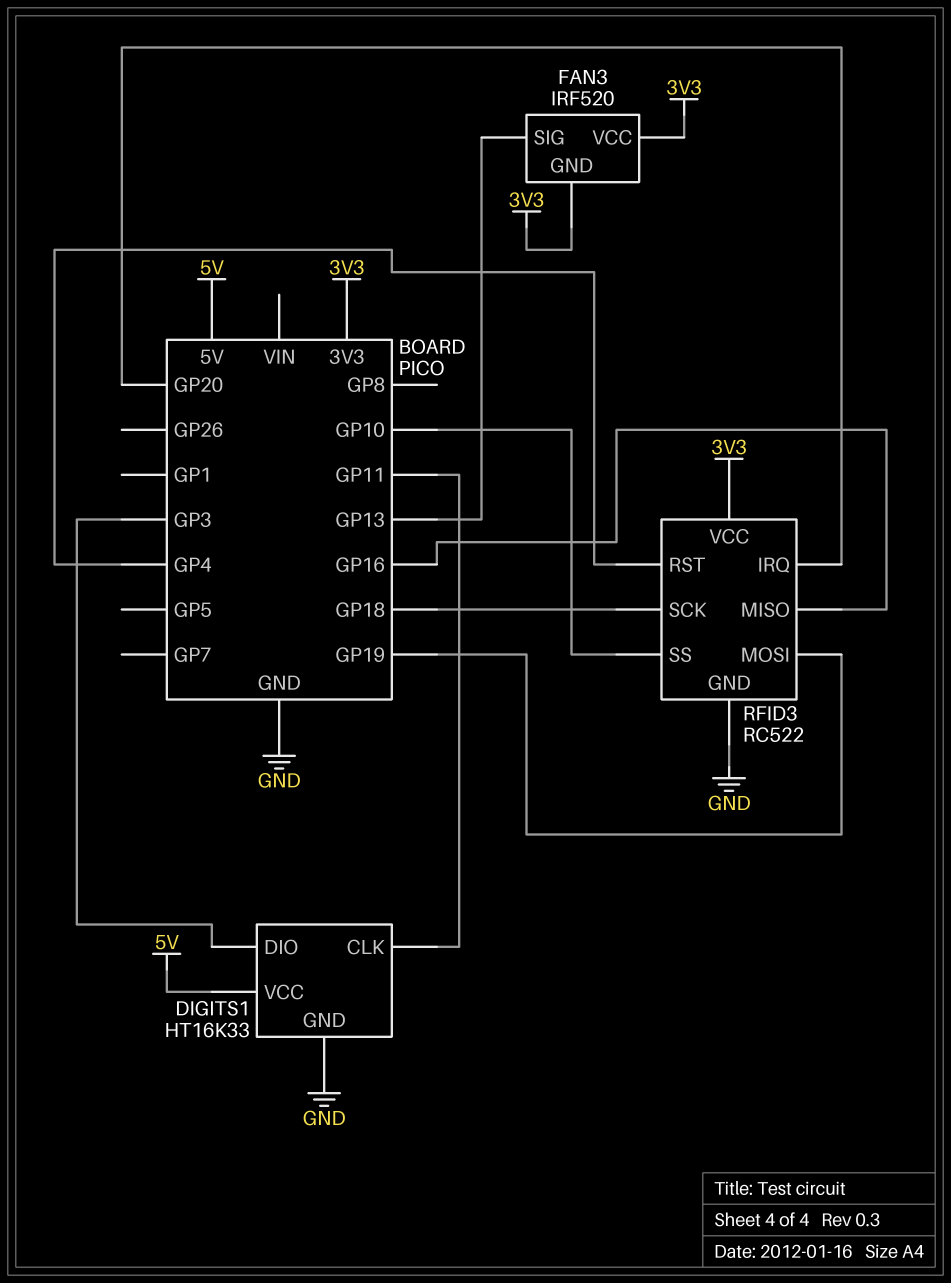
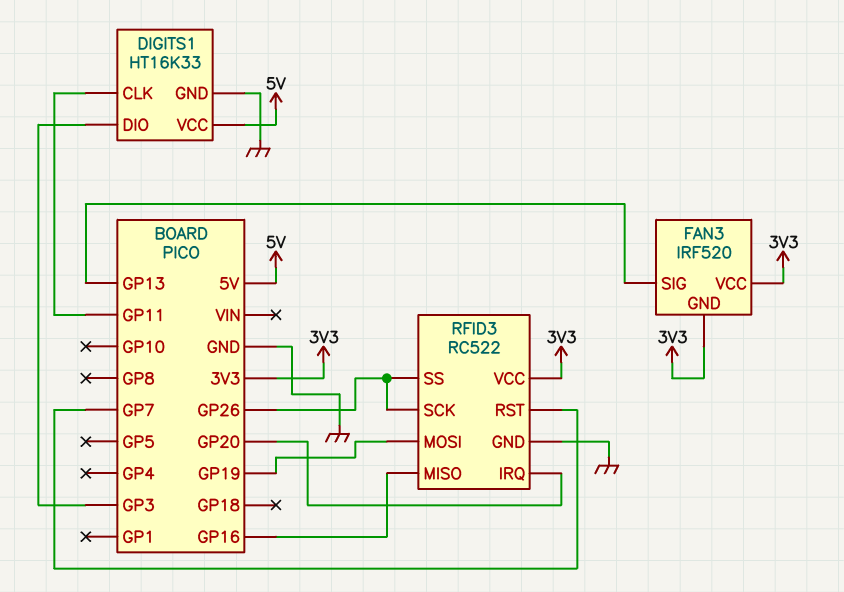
RFID3 pin RST: GP4 -> GP7
RFID3 pin SCK: GP18 -> GP26
RFID3 pin SS: GP10 -> GP26

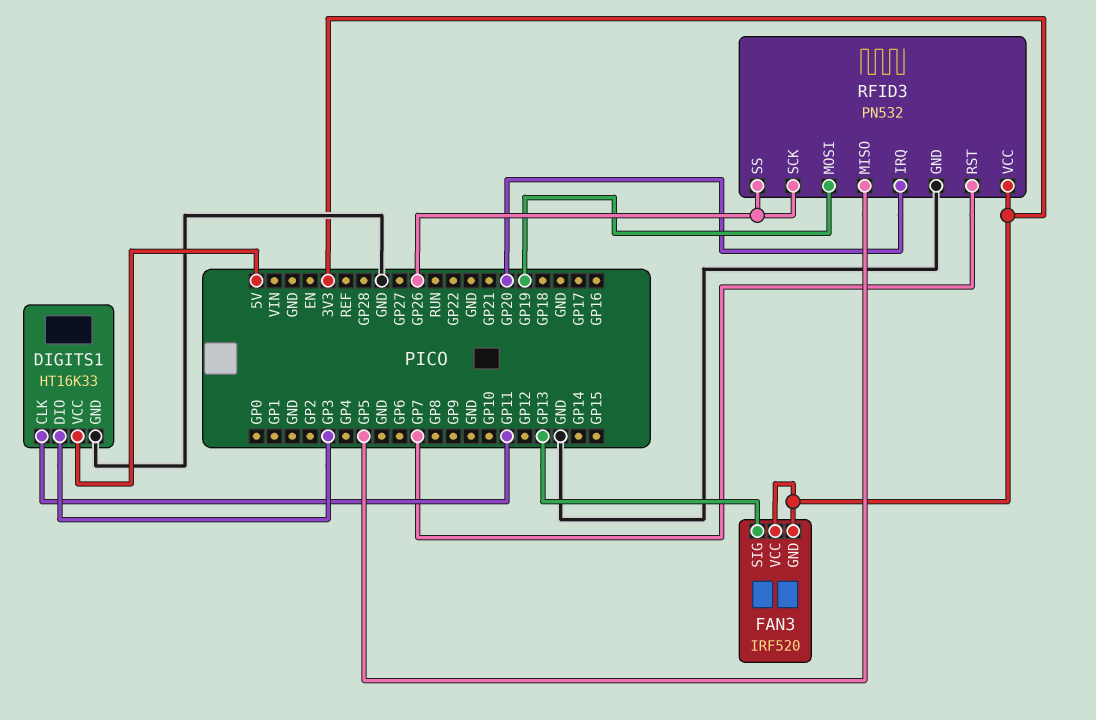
RFID3: RC522 -> PN532
RFID3 pin MISO: GP16 -> GP5

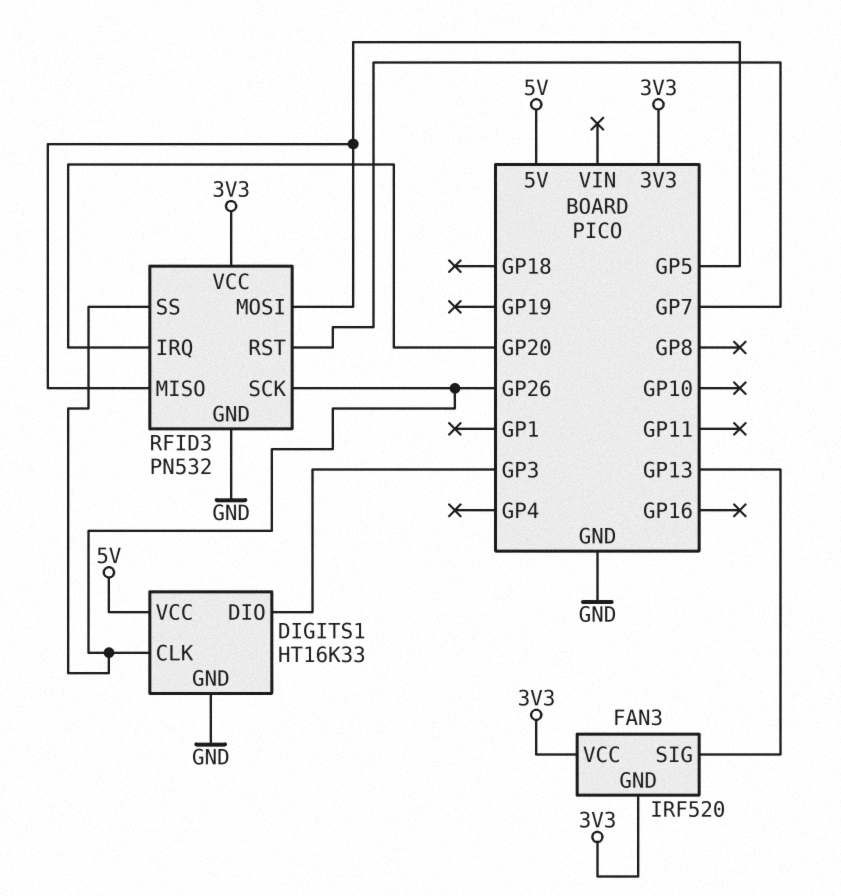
DIGITS1 pin CLK: GP11 -> GP26
RFID3 pin MOSI: GP19 -> GP5

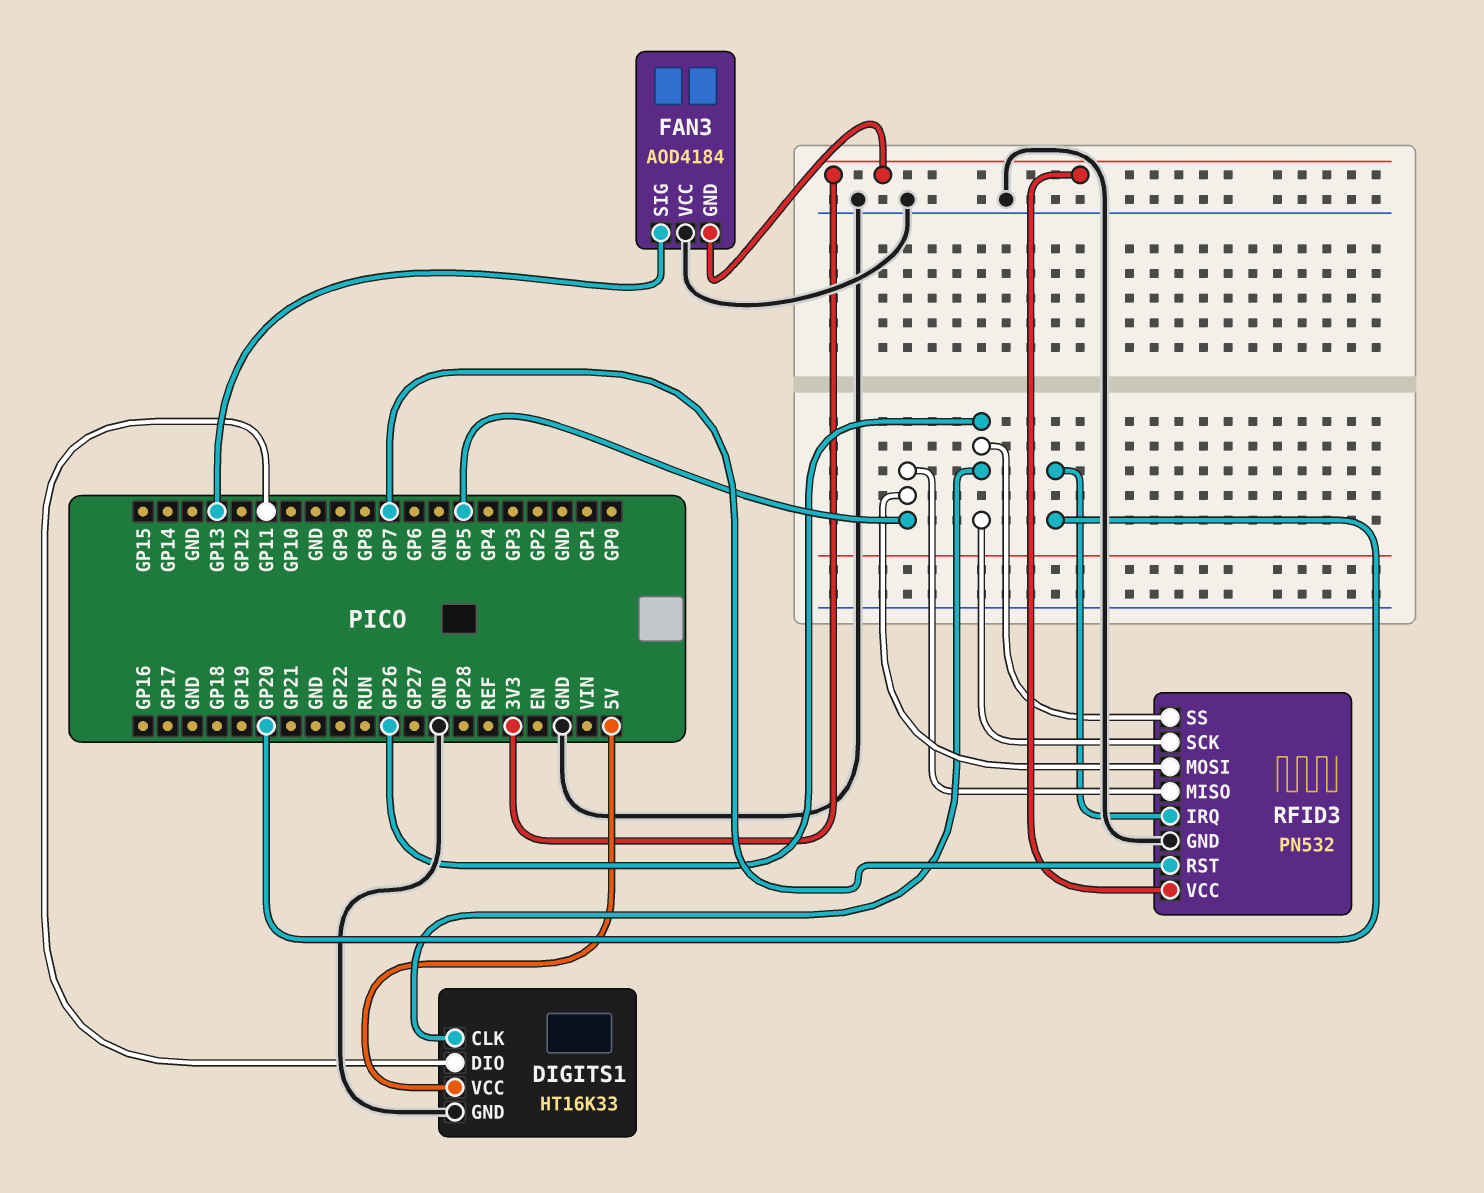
DIGITS1 pin DIO: GP3 -> GP11
FAN3: IRF520 -> AOD4184
FAN3 pin VCC: 3V3 -> GND

